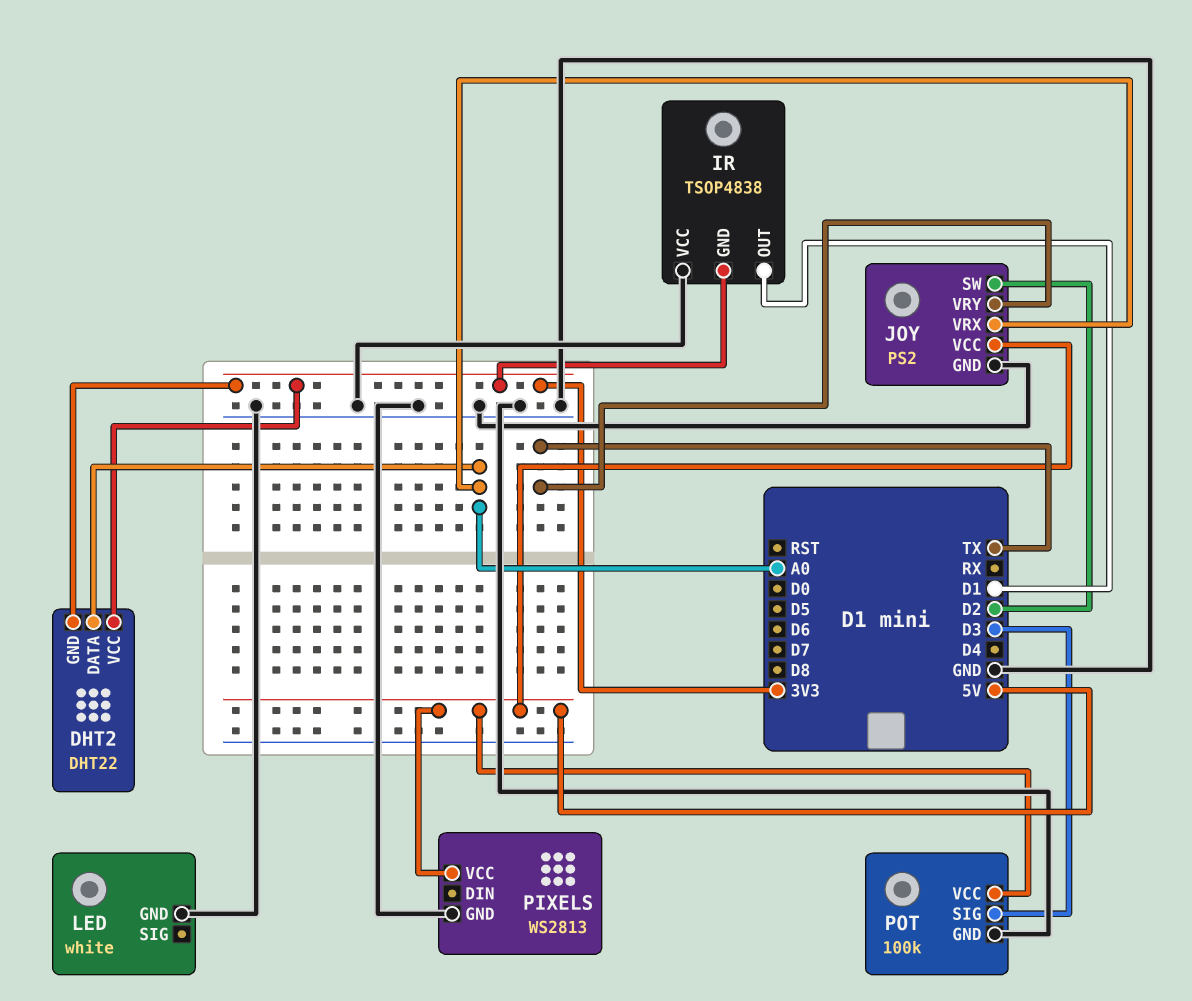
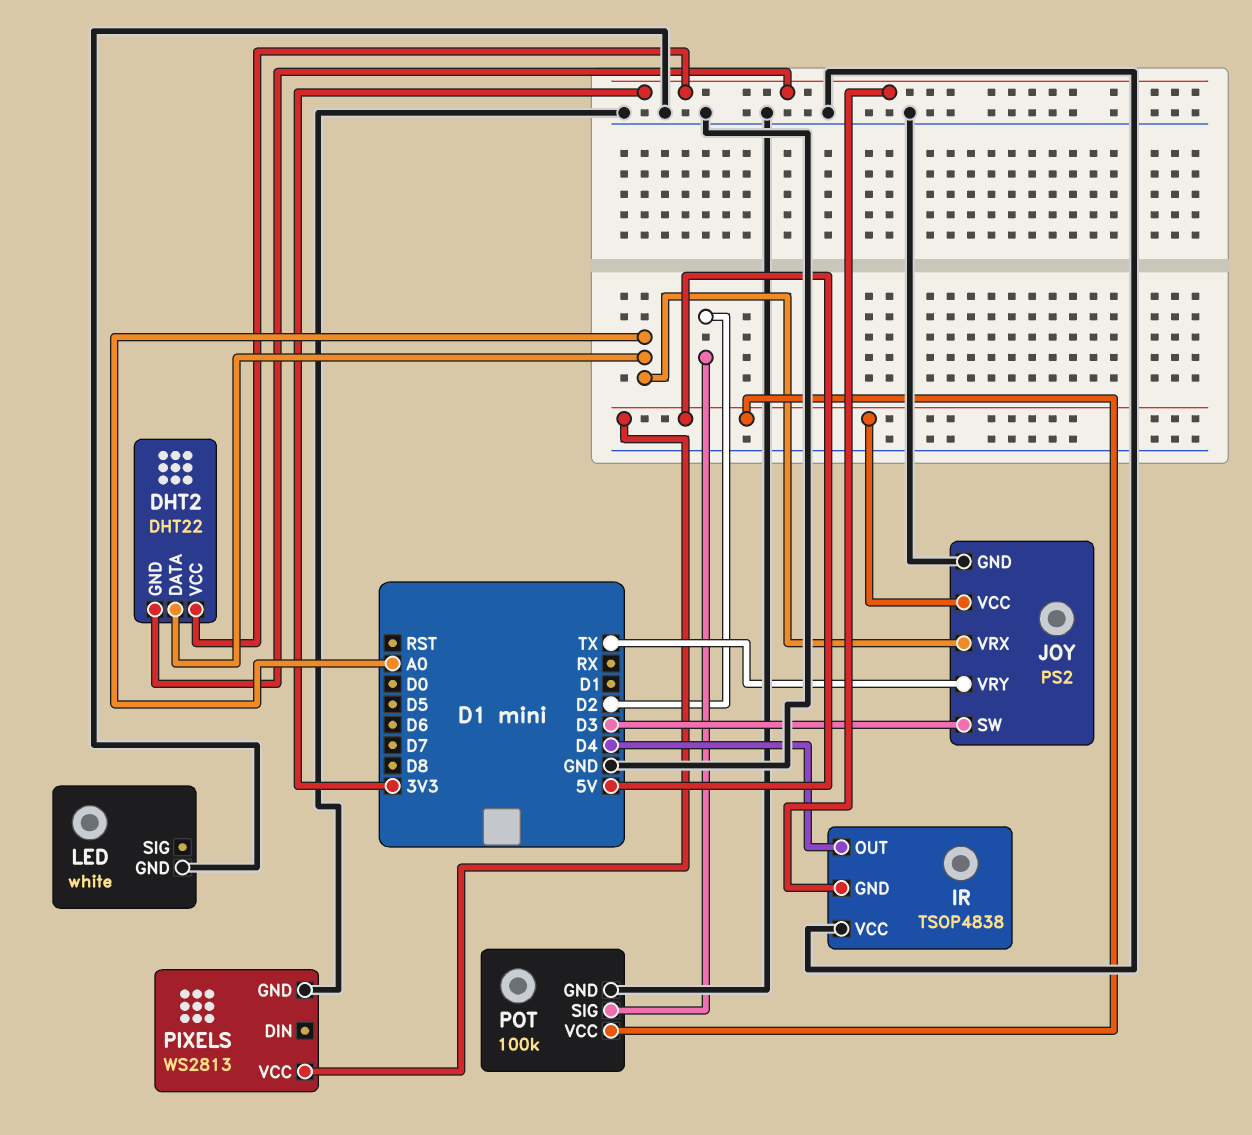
IR pin OUT: D1 -> D4
JOY pin SW: D2 -> D3
POT pin SIG: D3 -> D2

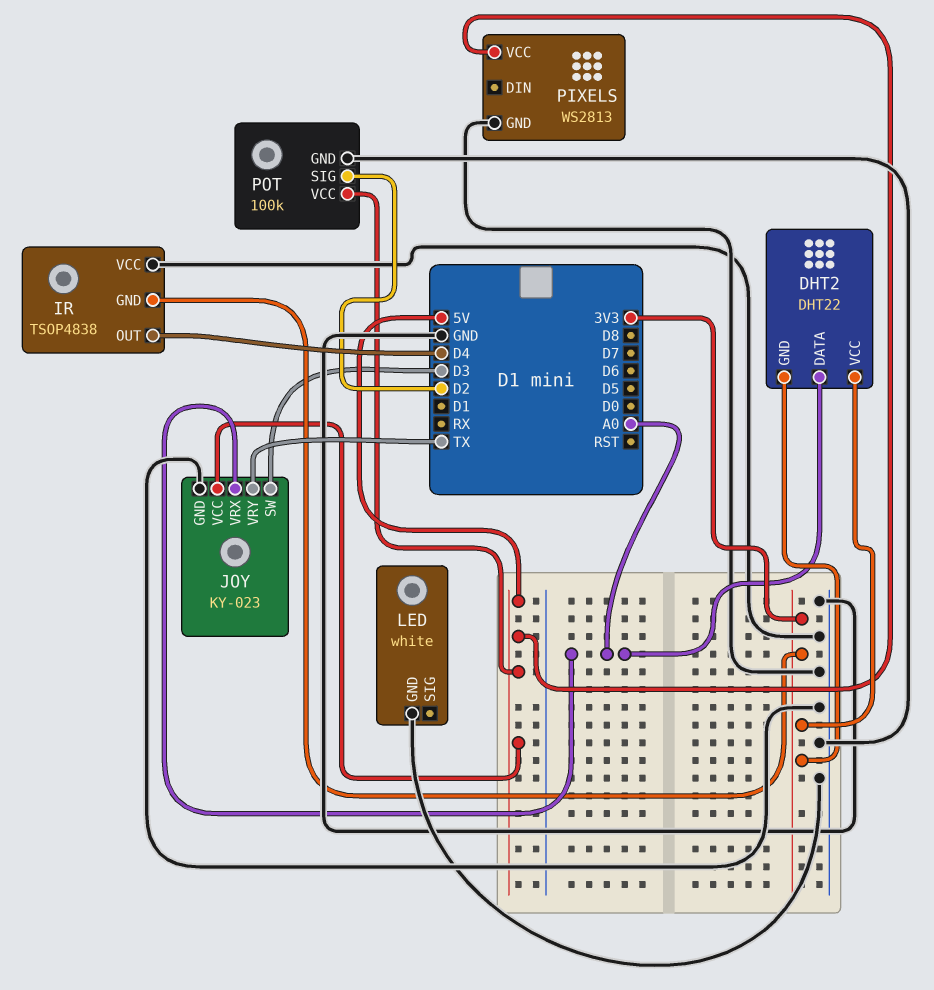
JOY: PS2 -> KY-023

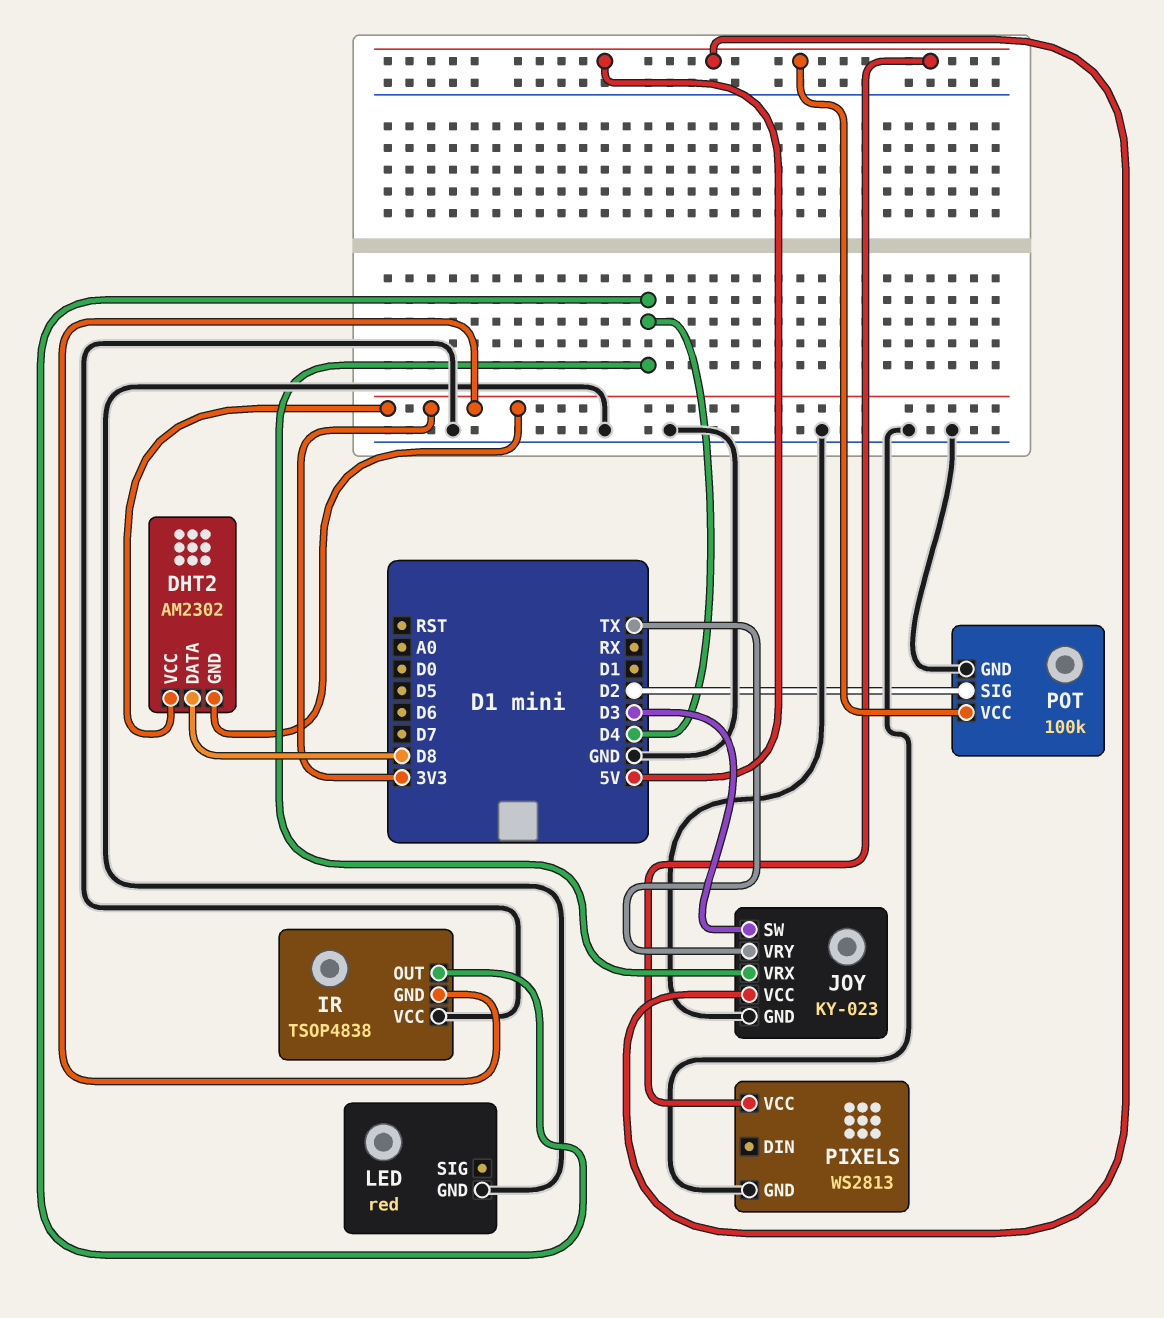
DHT2: DHT22 -> AM2302
DHT2 pin DATA: A0 -> D8
JOY pin VRX: A0 -> D4
LED: white -> red

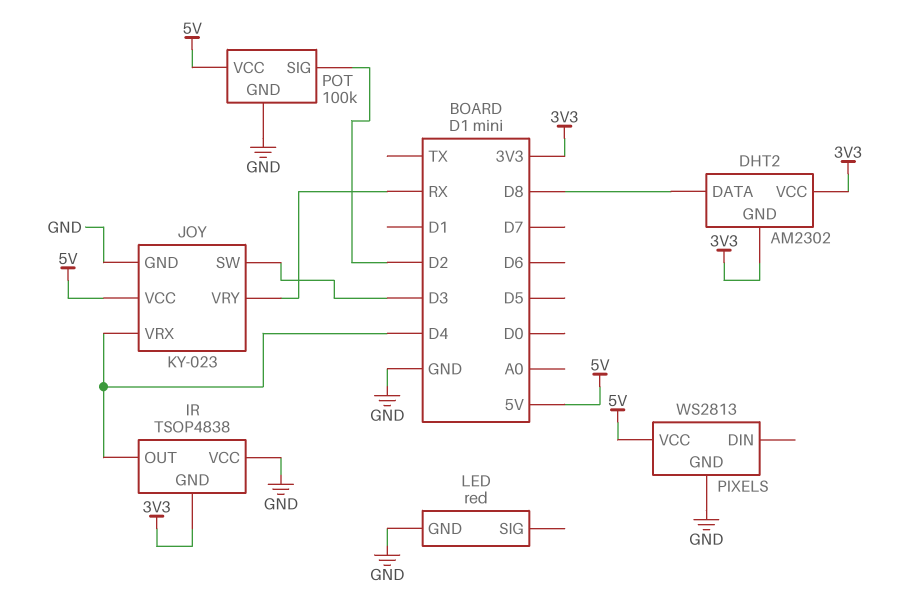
JOY pin VRY: TX -> RX

